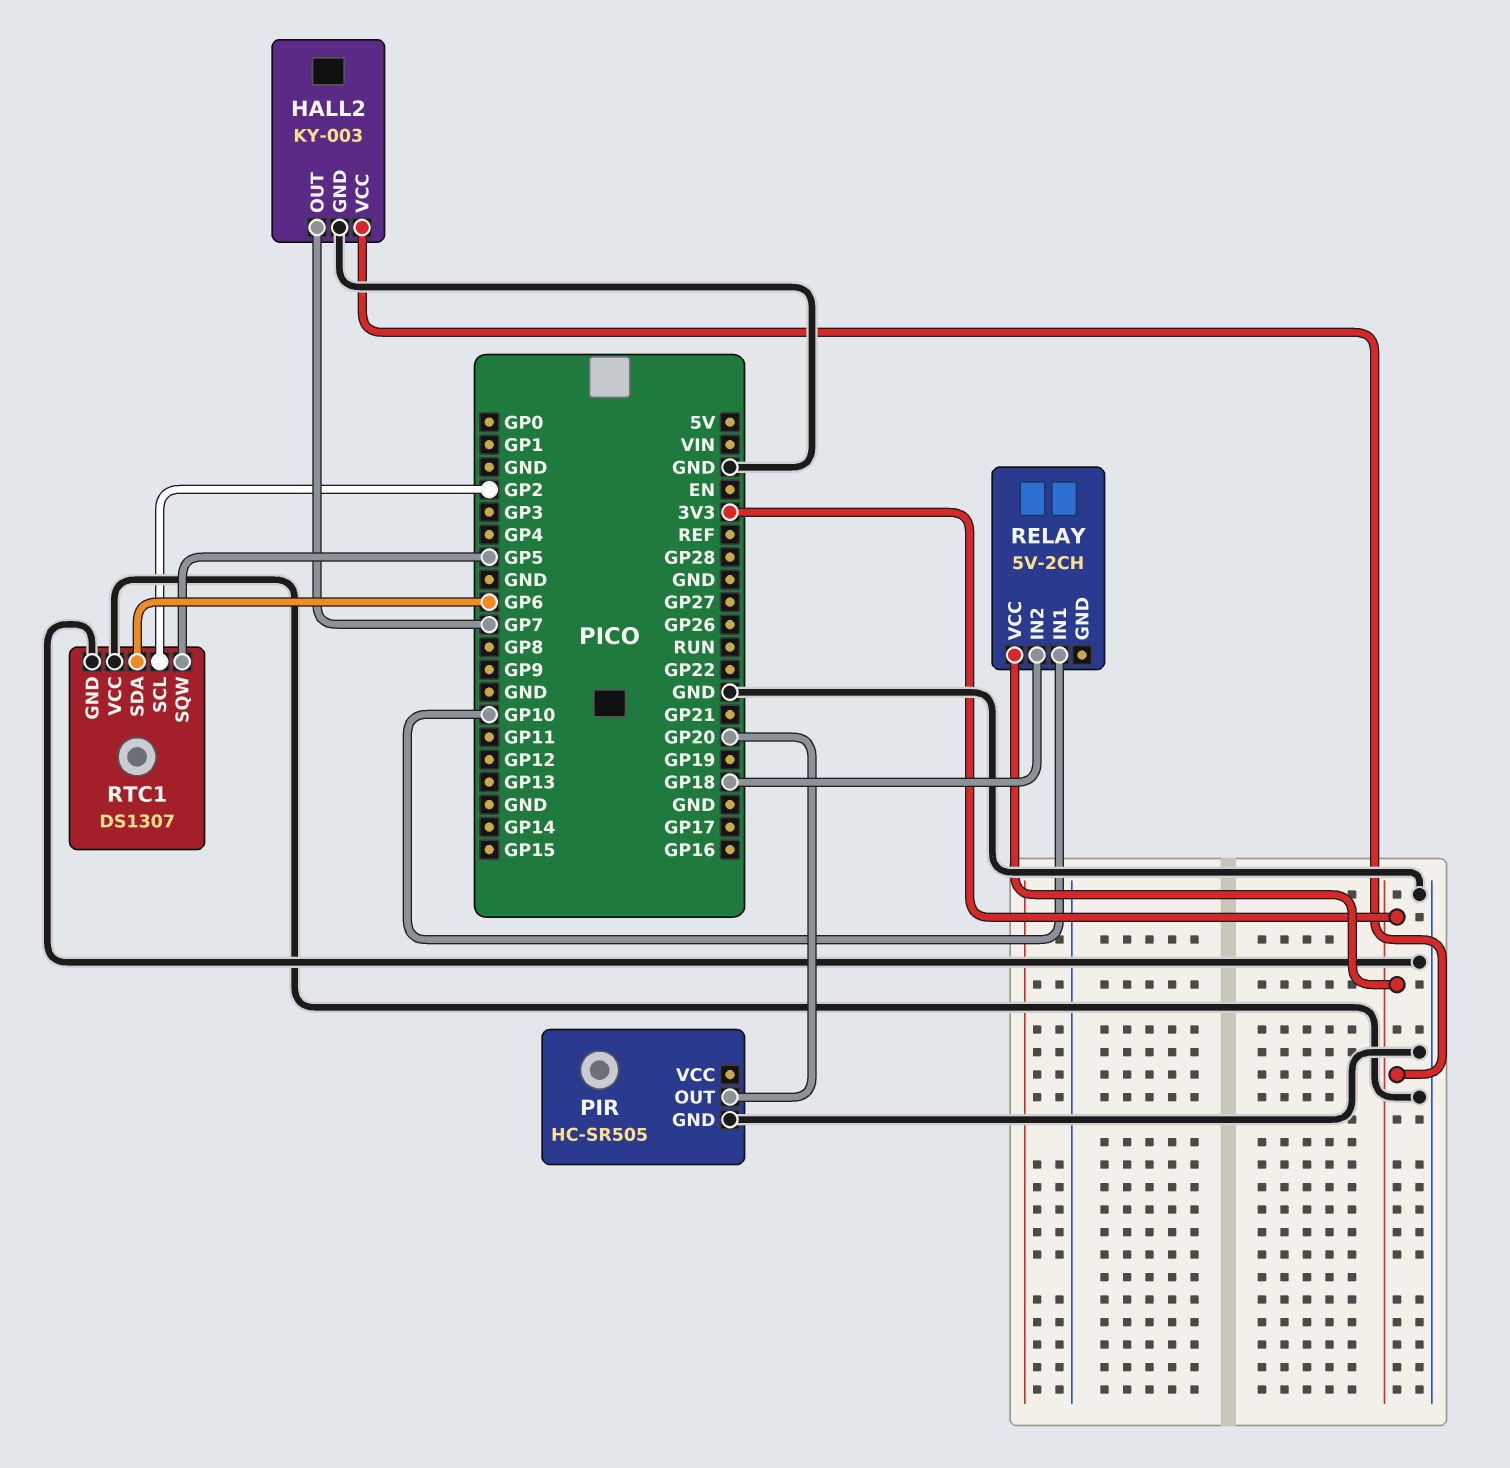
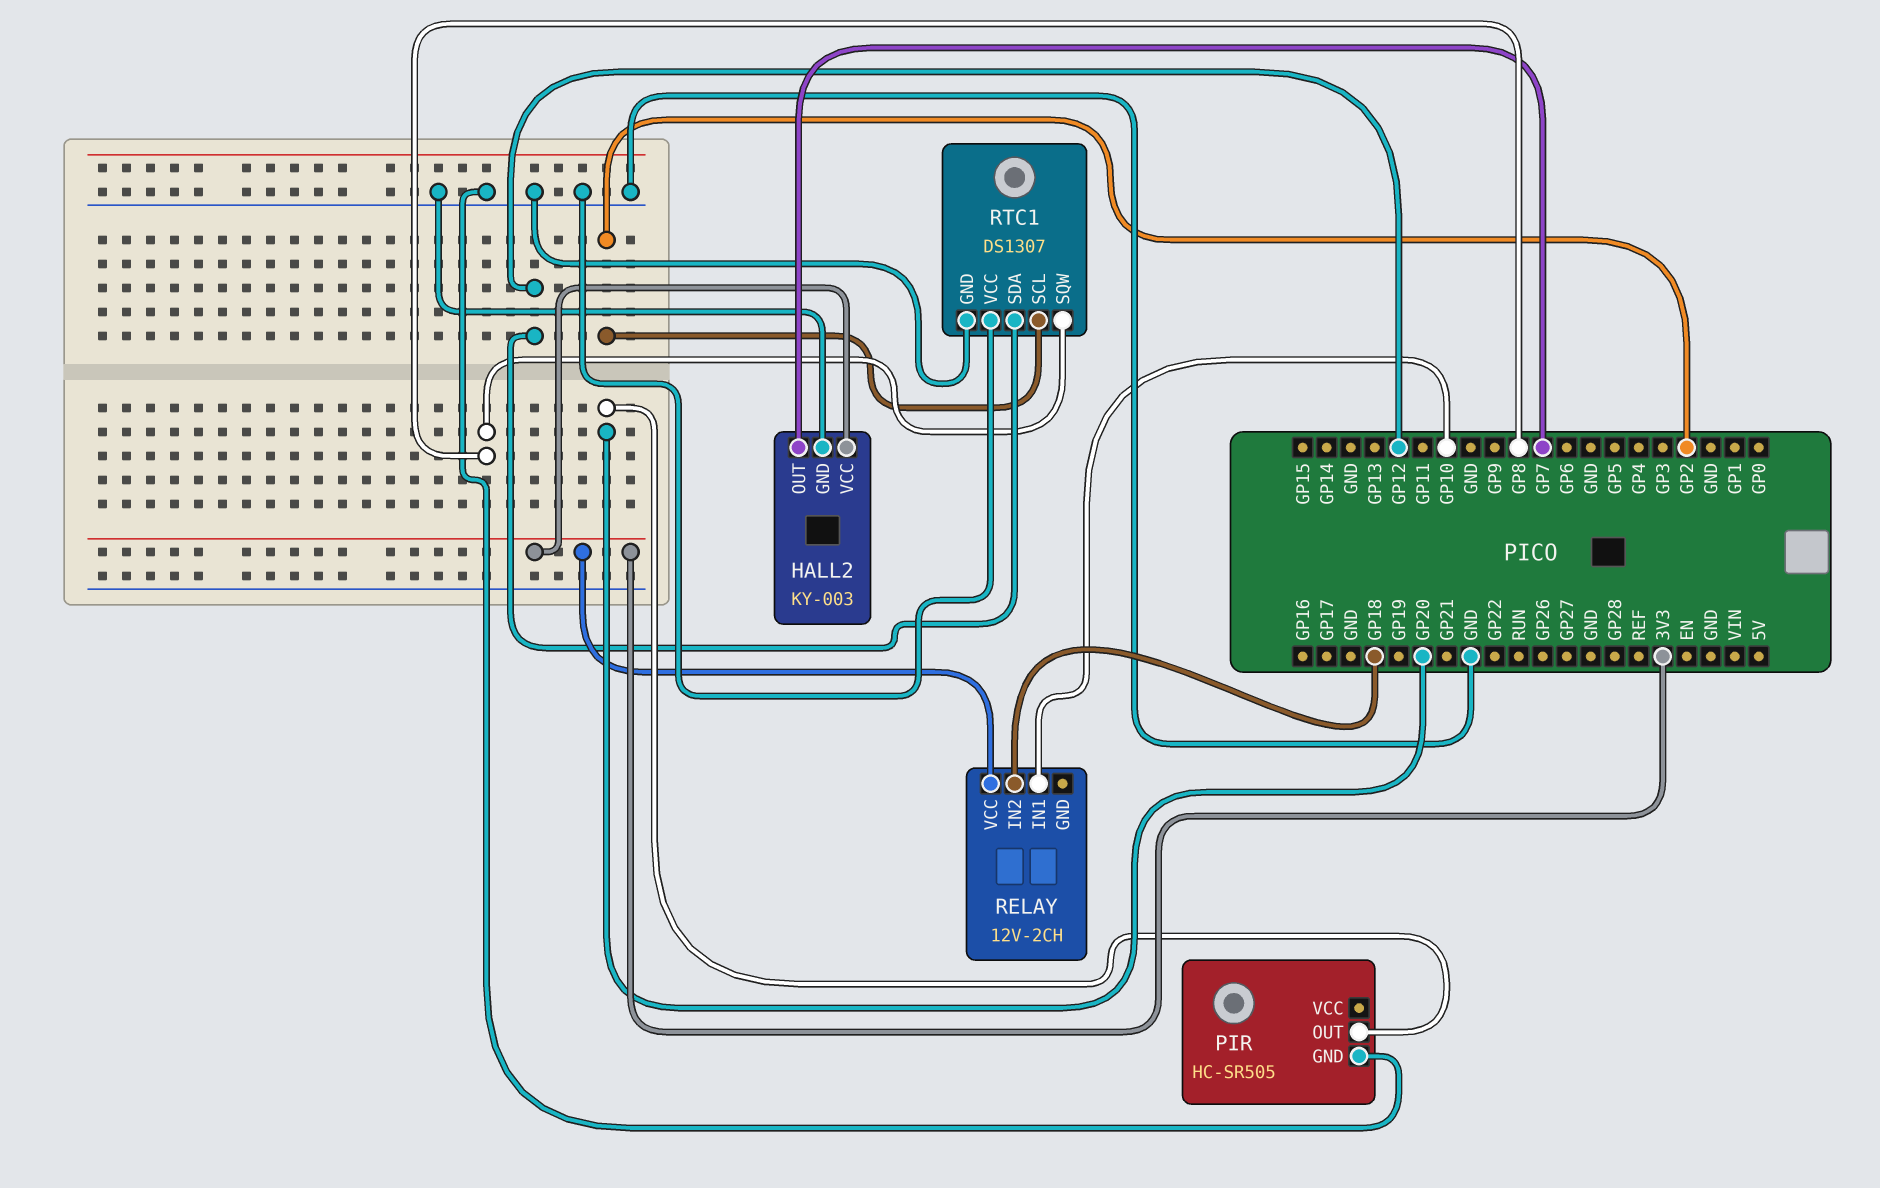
RELAY: 5V-2CH -> 12V-2CH
RTC1 pin SDA: GP6 -> GP12
RTC1 pin SQW: GP5 -> GP8

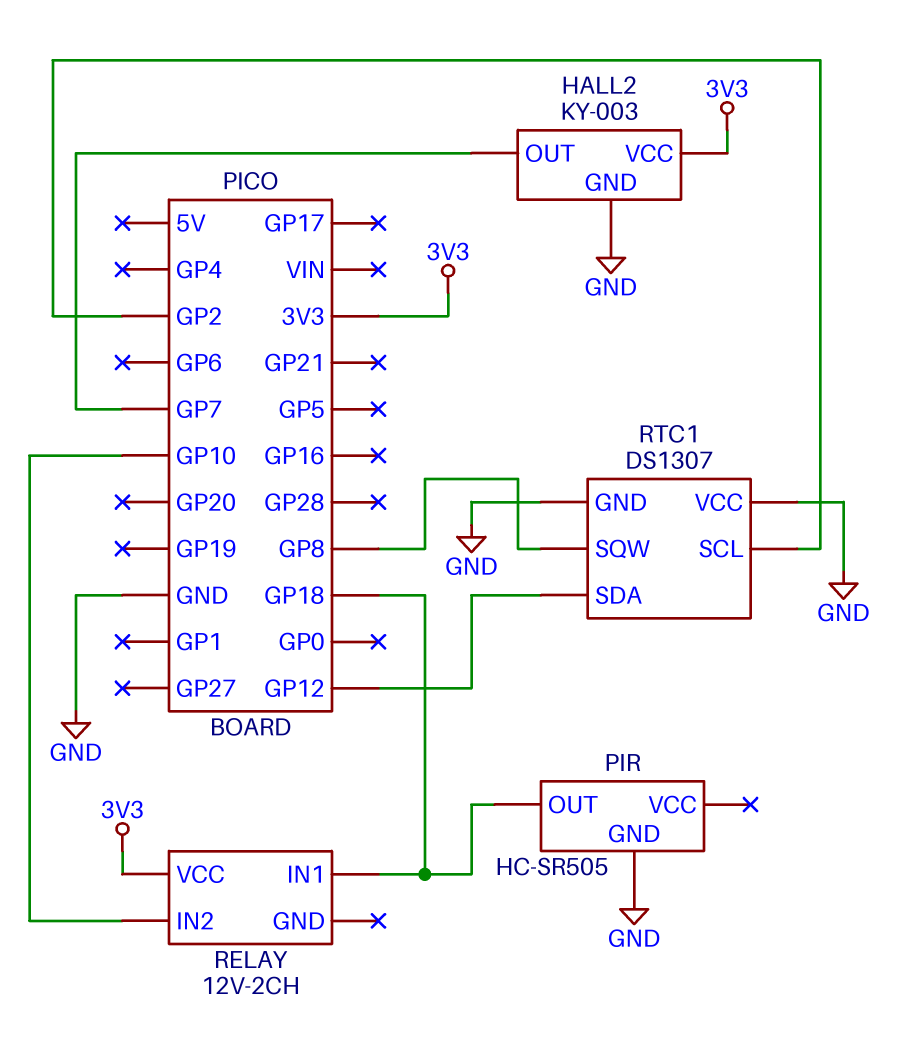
PIR pin OUT: GP20 -> GP18
RELAY pin IN1: GP10 -> GP18
RELAY pin IN2: GP18 -> GP10

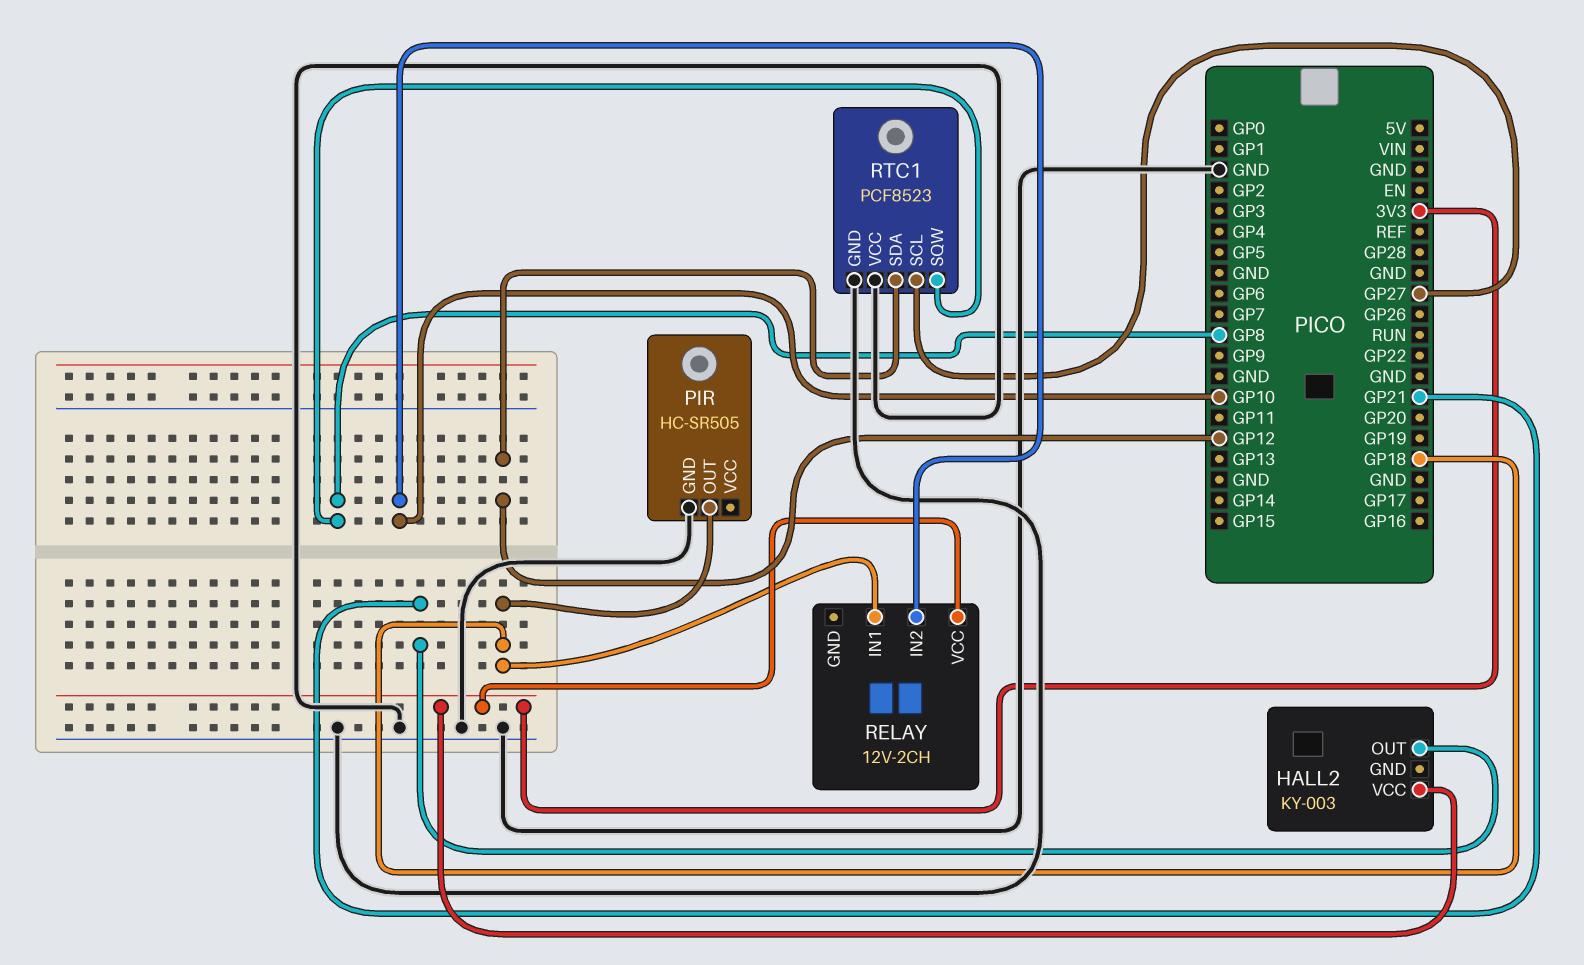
HALL2 pin GND: GND -> none
HALL2 pin OUT: GP7 -> GP21
RTC1: DS1307 -> PCF8523
RTC1 pin SCL: GP2 -> GP27

